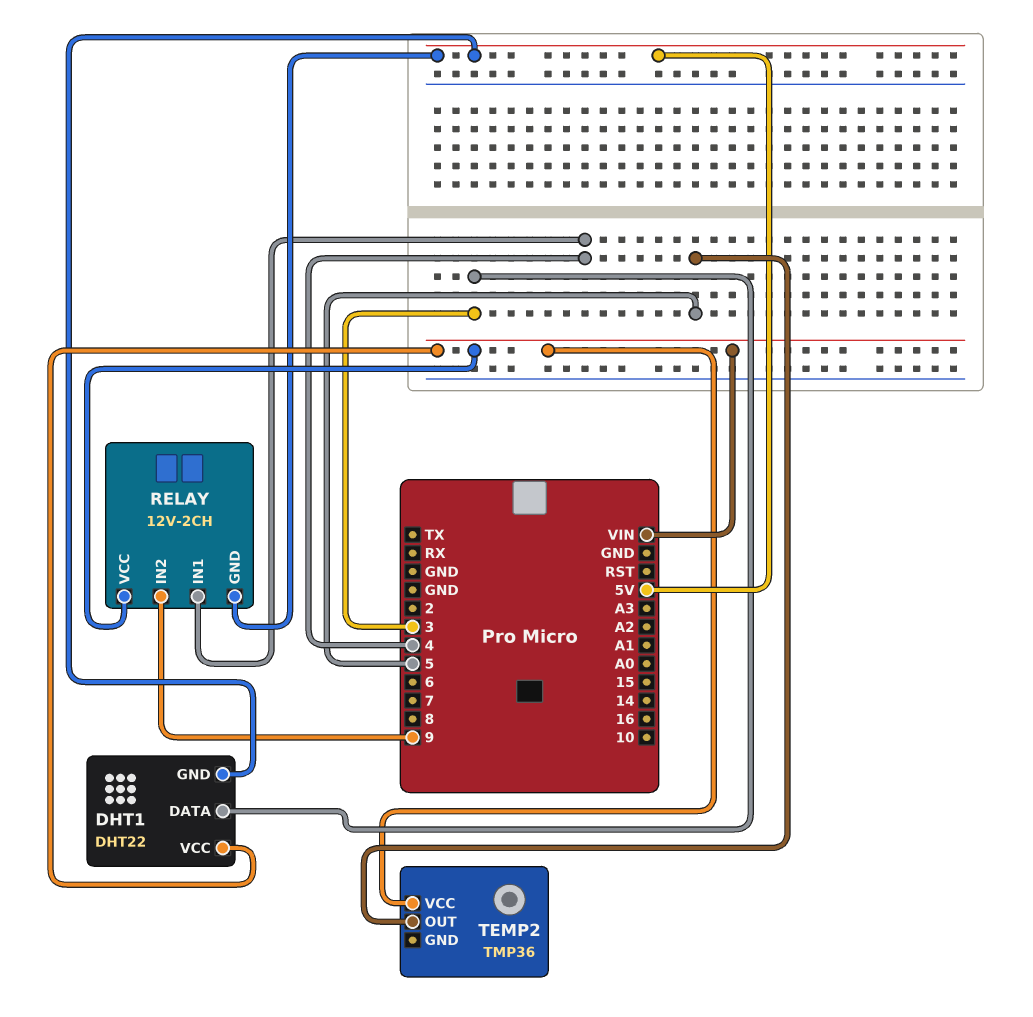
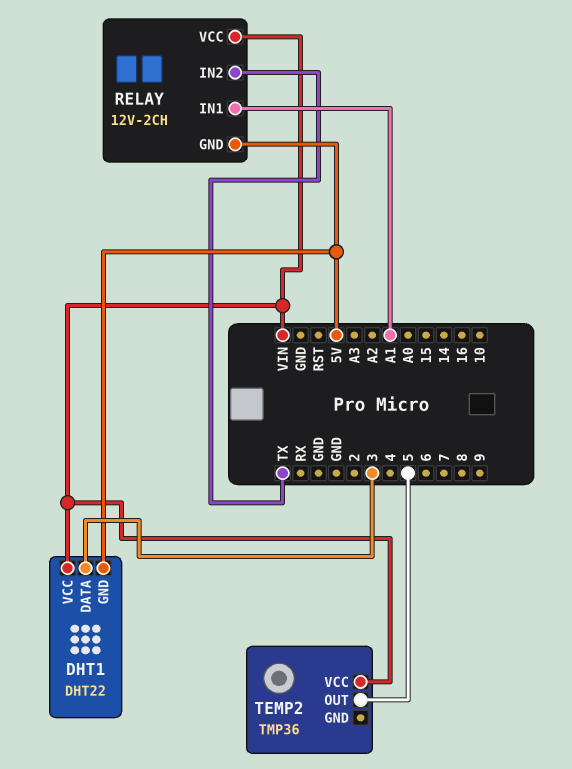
RELAY pin IN1: 4 -> A1
RELAY pin IN2: 9 -> TX

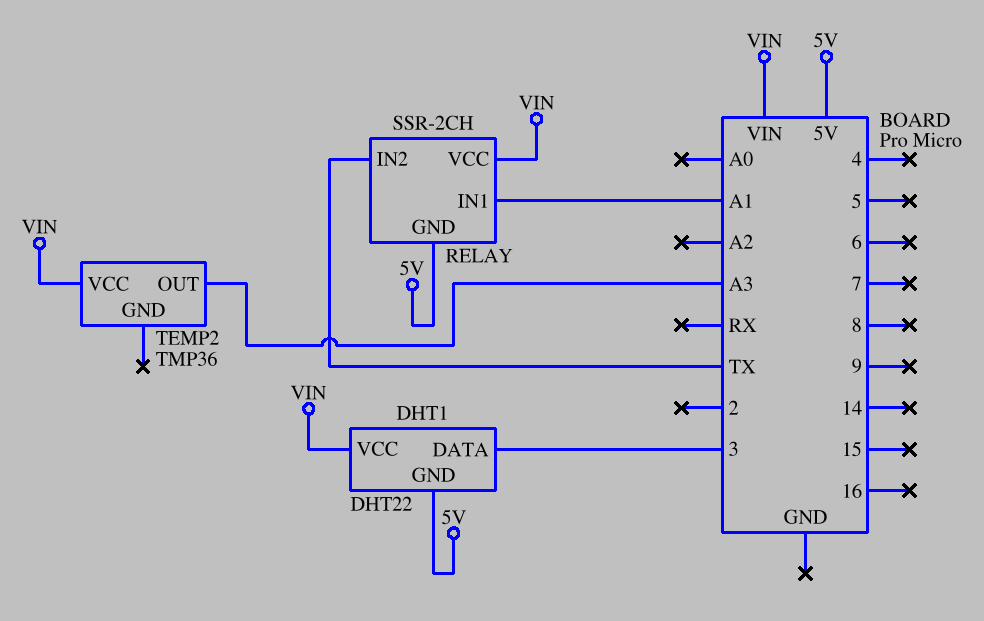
RELAY: 12V-2CH -> SSR-2CH
TEMP2 pin OUT: 5 -> A3

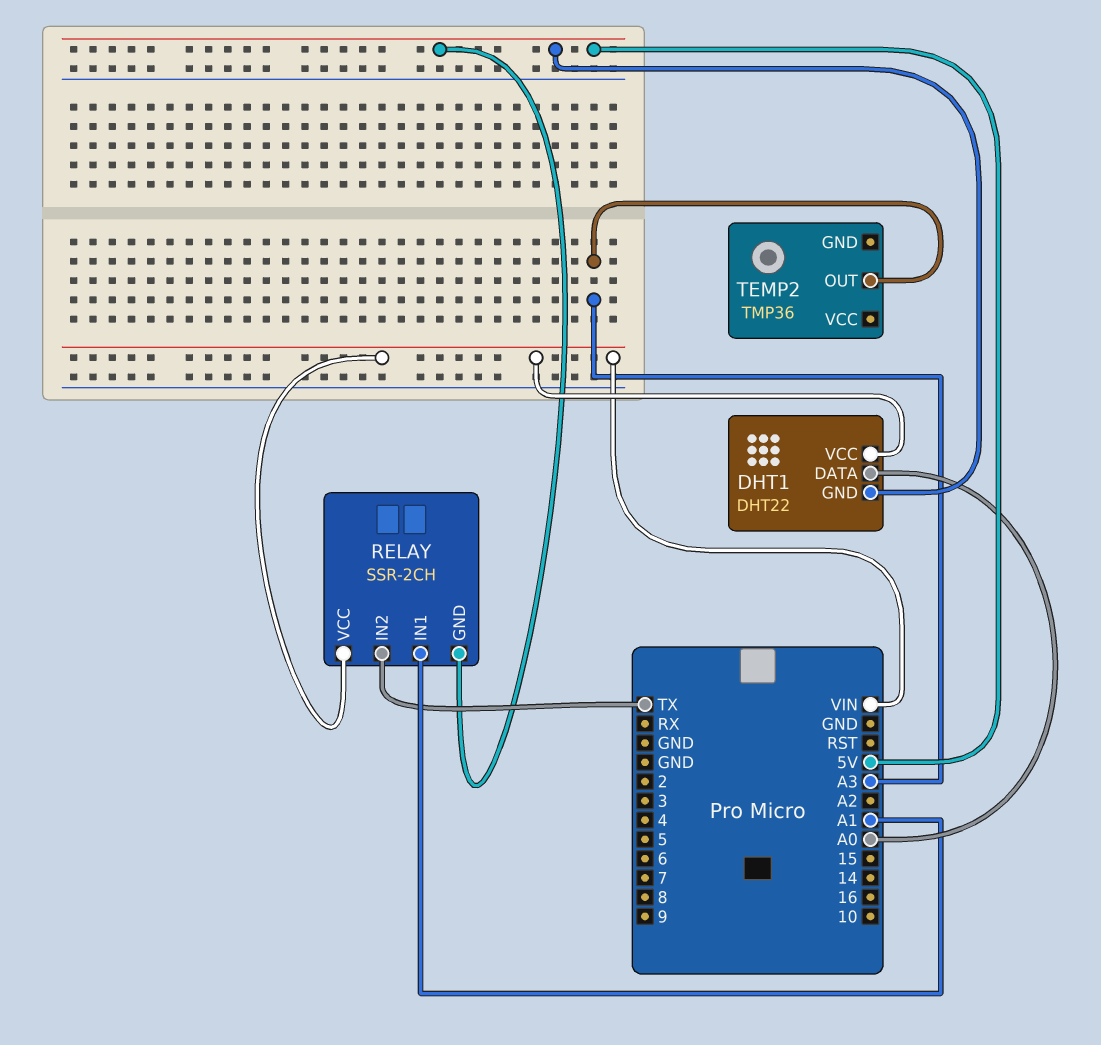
DHT1 pin DATA: 3 -> A0
TEMP2 pin VCC: VIN -> none

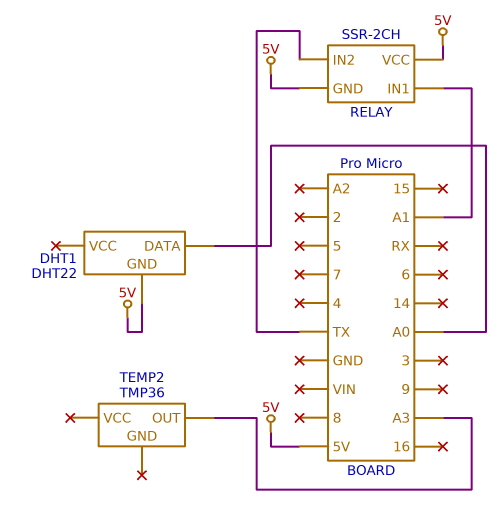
DHT1 pin VCC: VIN -> none
RELAY pin VCC: VIN -> 5V

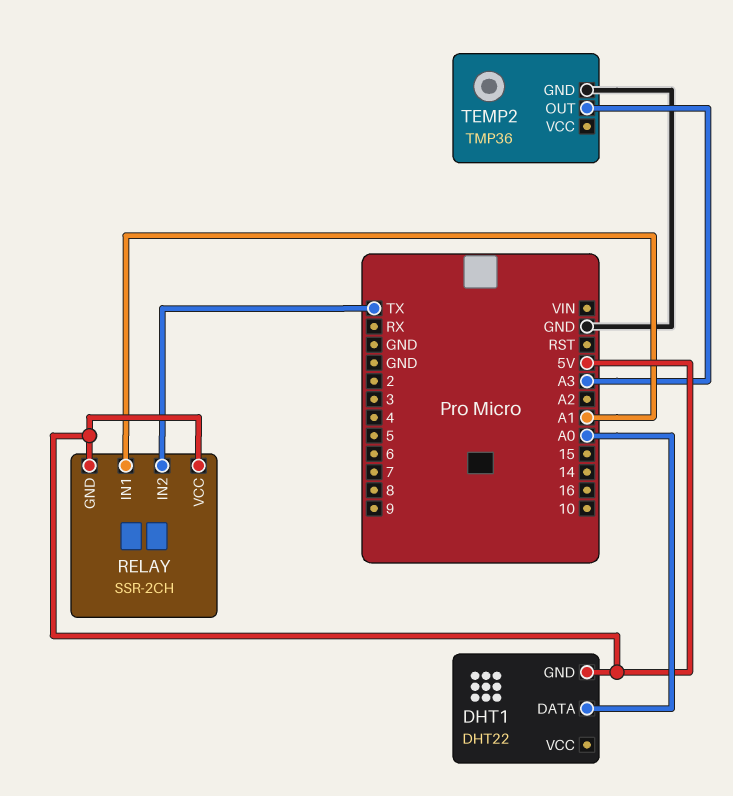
TEMP2 pin GND: none -> GND

